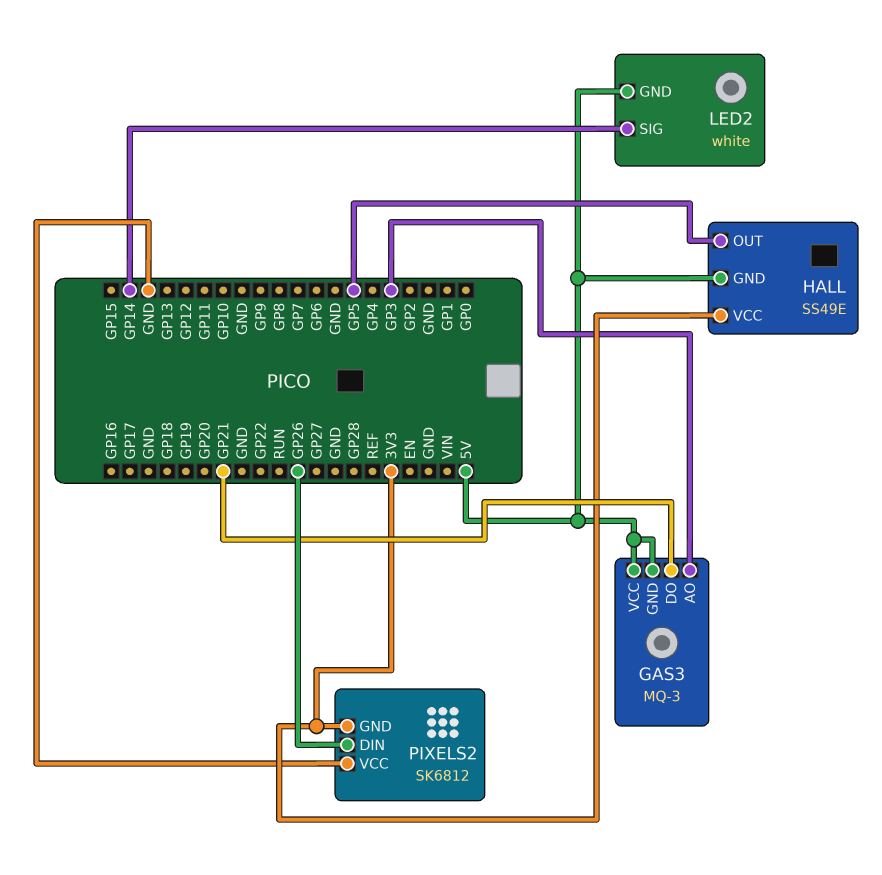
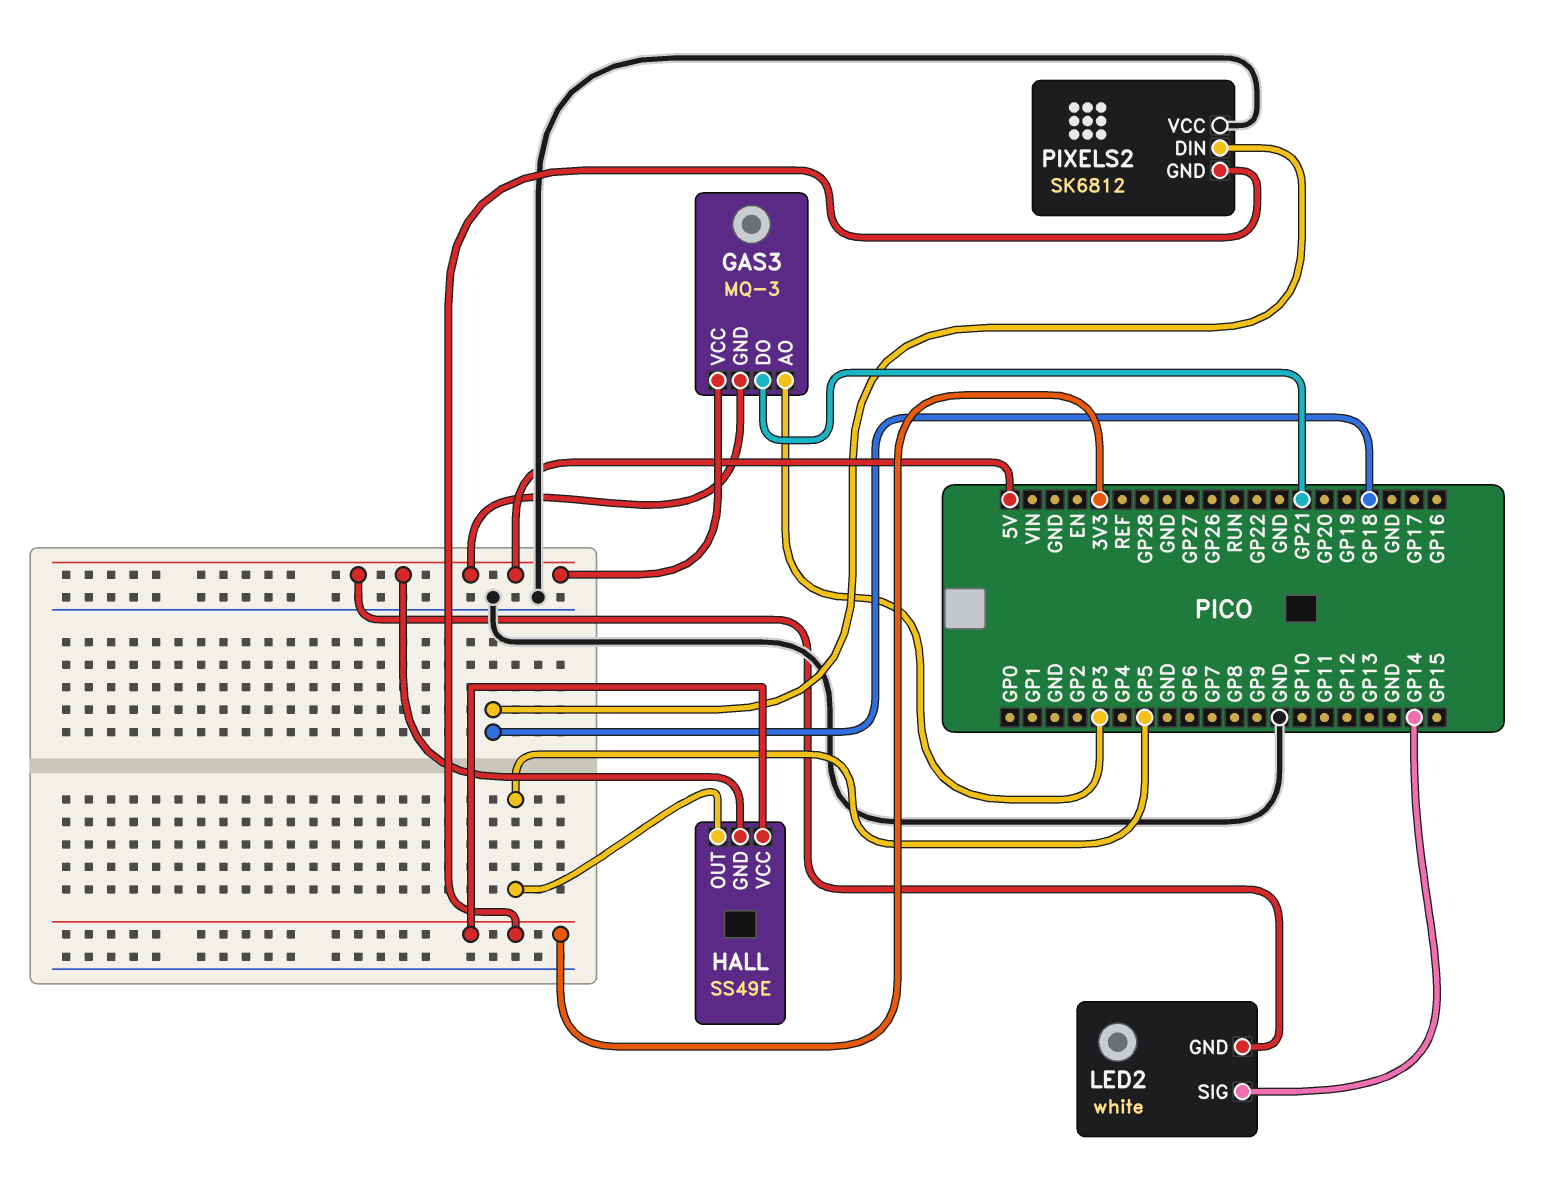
PIXELS2 pin DIN: GP26 -> GP18

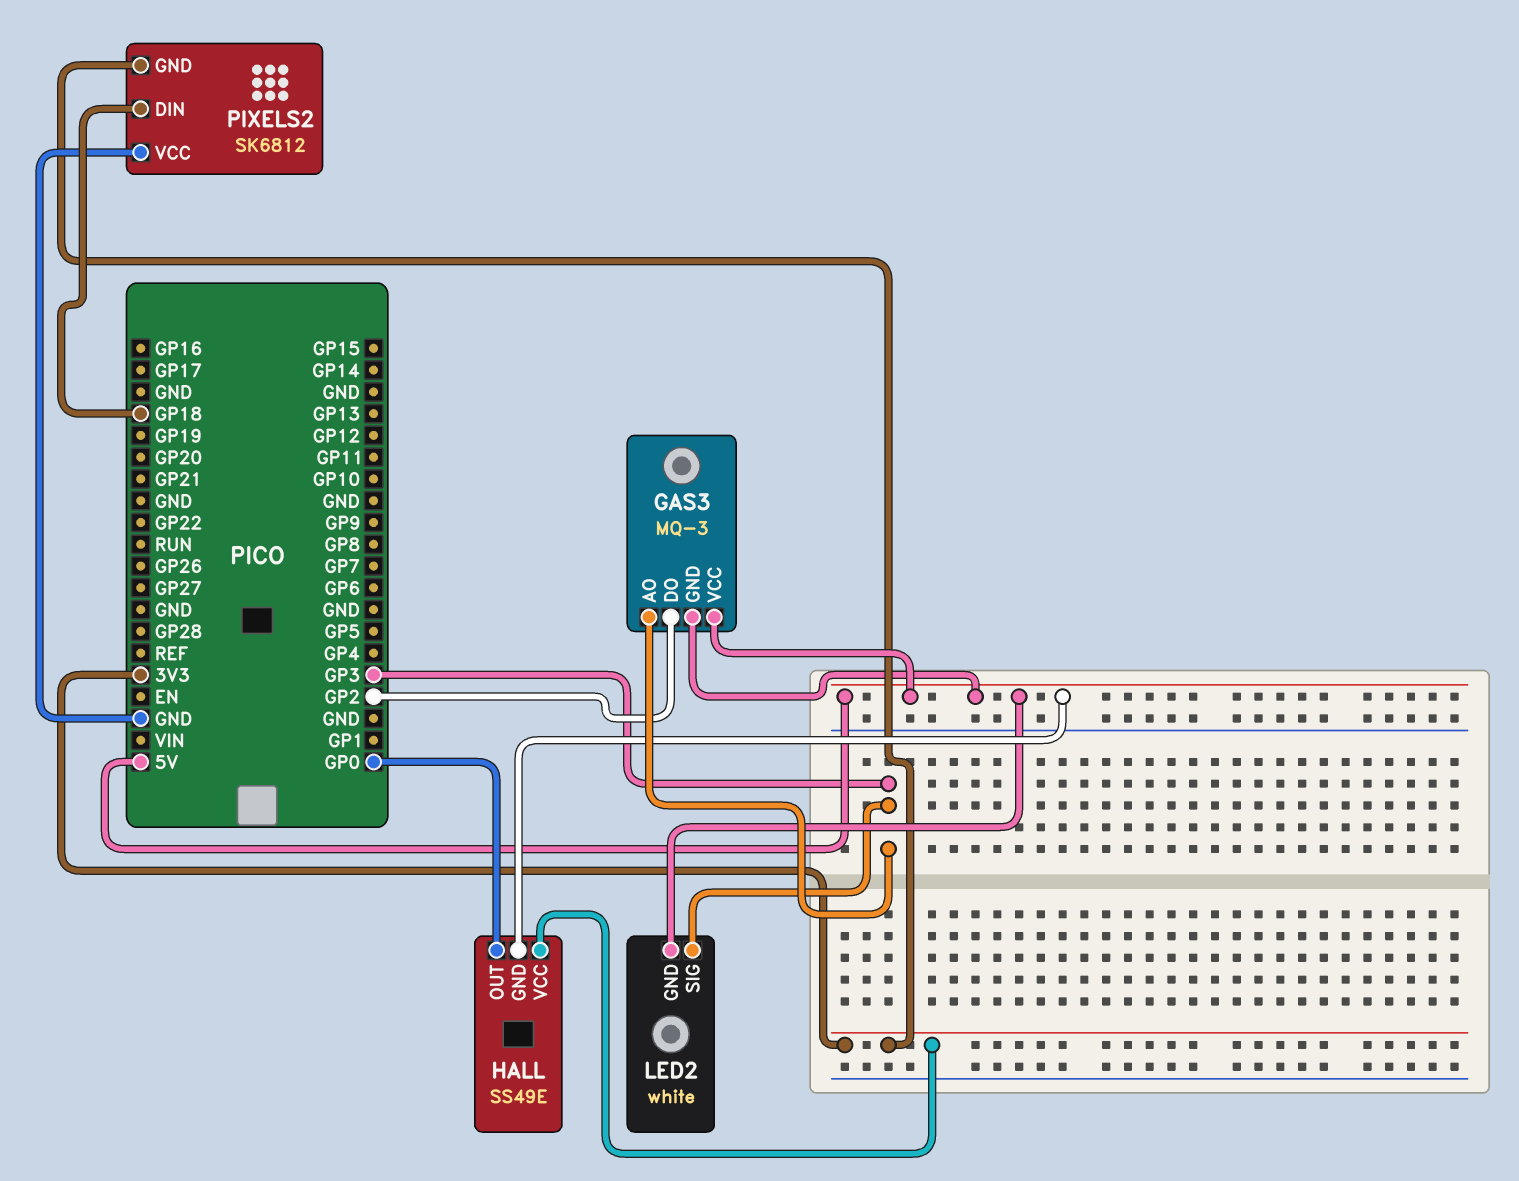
GAS3 pin DO: GP21 -> GP2
HALL pin OUT: GP5 -> GP0
LED2 pin SIG: GP14 -> GP3

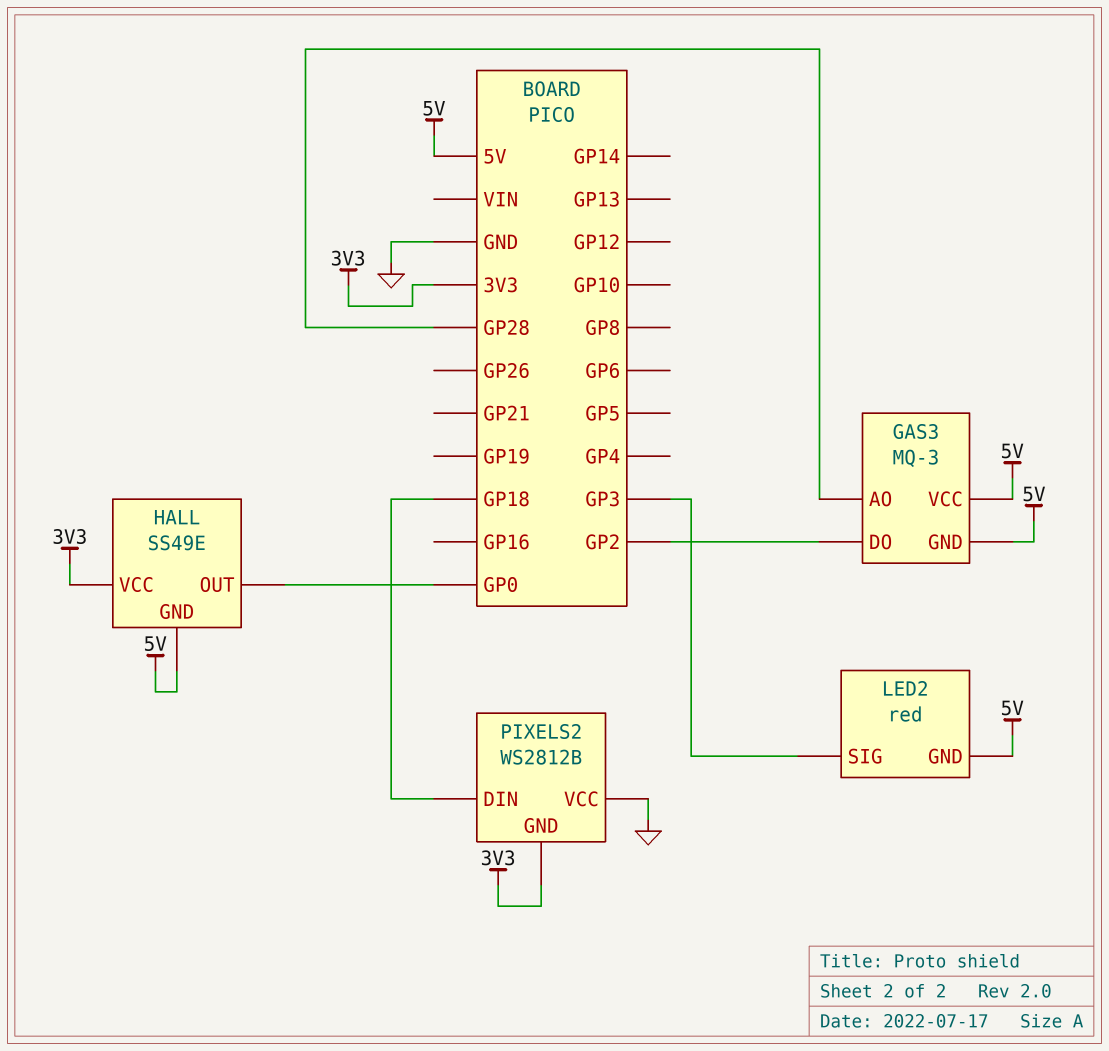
GAS3 pin AO: GP3 -> GP28
LED2: white -> red
PIXELS2: SK6812 -> WS2812B

